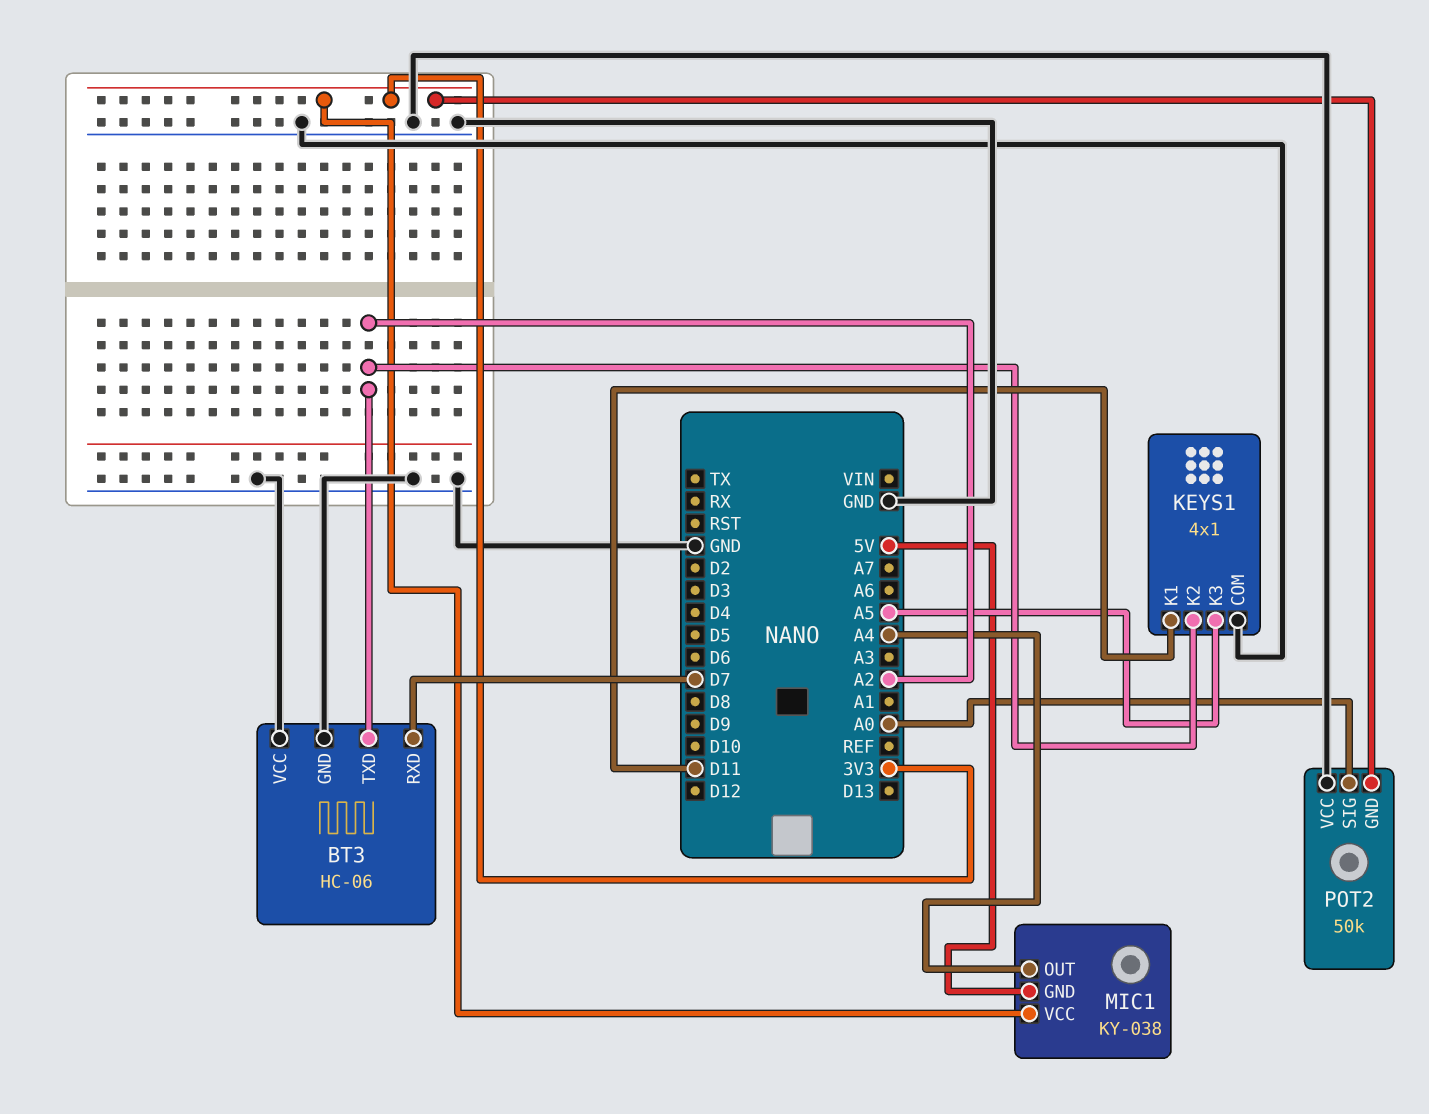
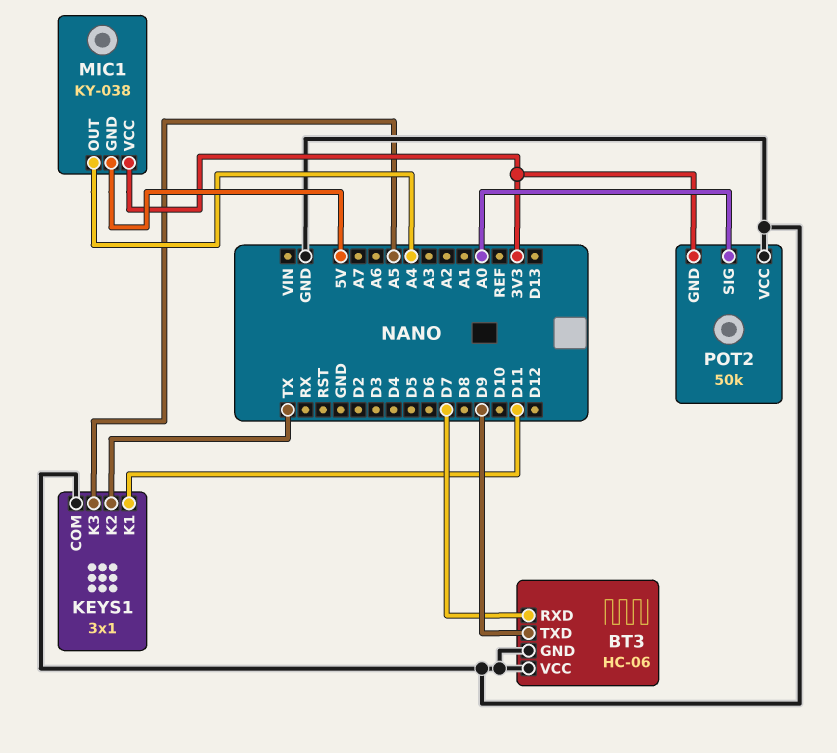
BT3 pin TXD: A2 -> D9
KEYS1: 4x1 -> 3x1
KEYS1 pin K2: A2 -> TX

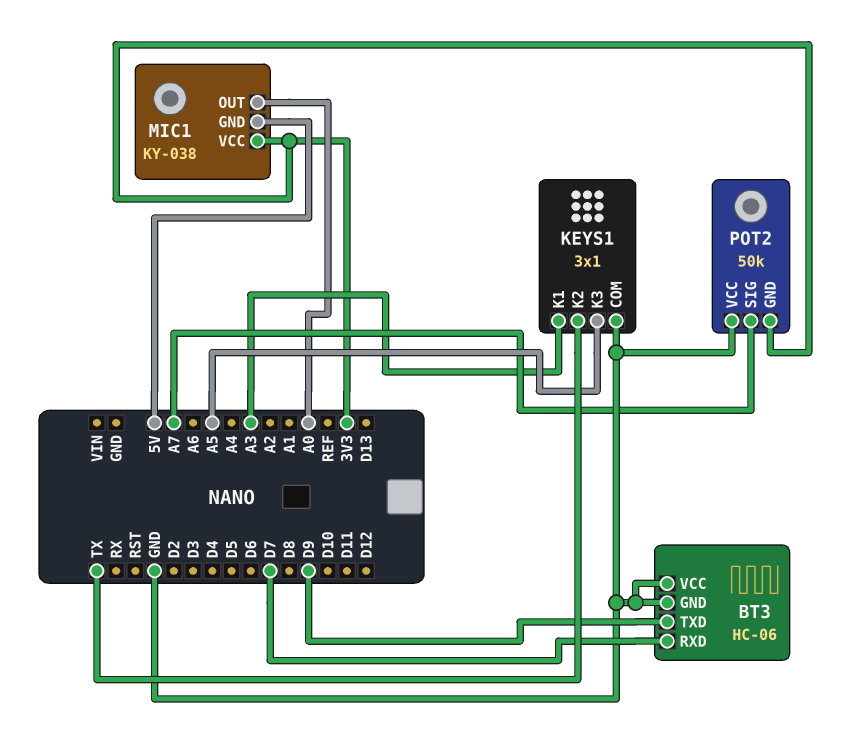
KEYS1 pin K1: D11 -> A3
MIC1 pin OUT: A4 -> A0
POT2 pin SIG: A0 -> A7

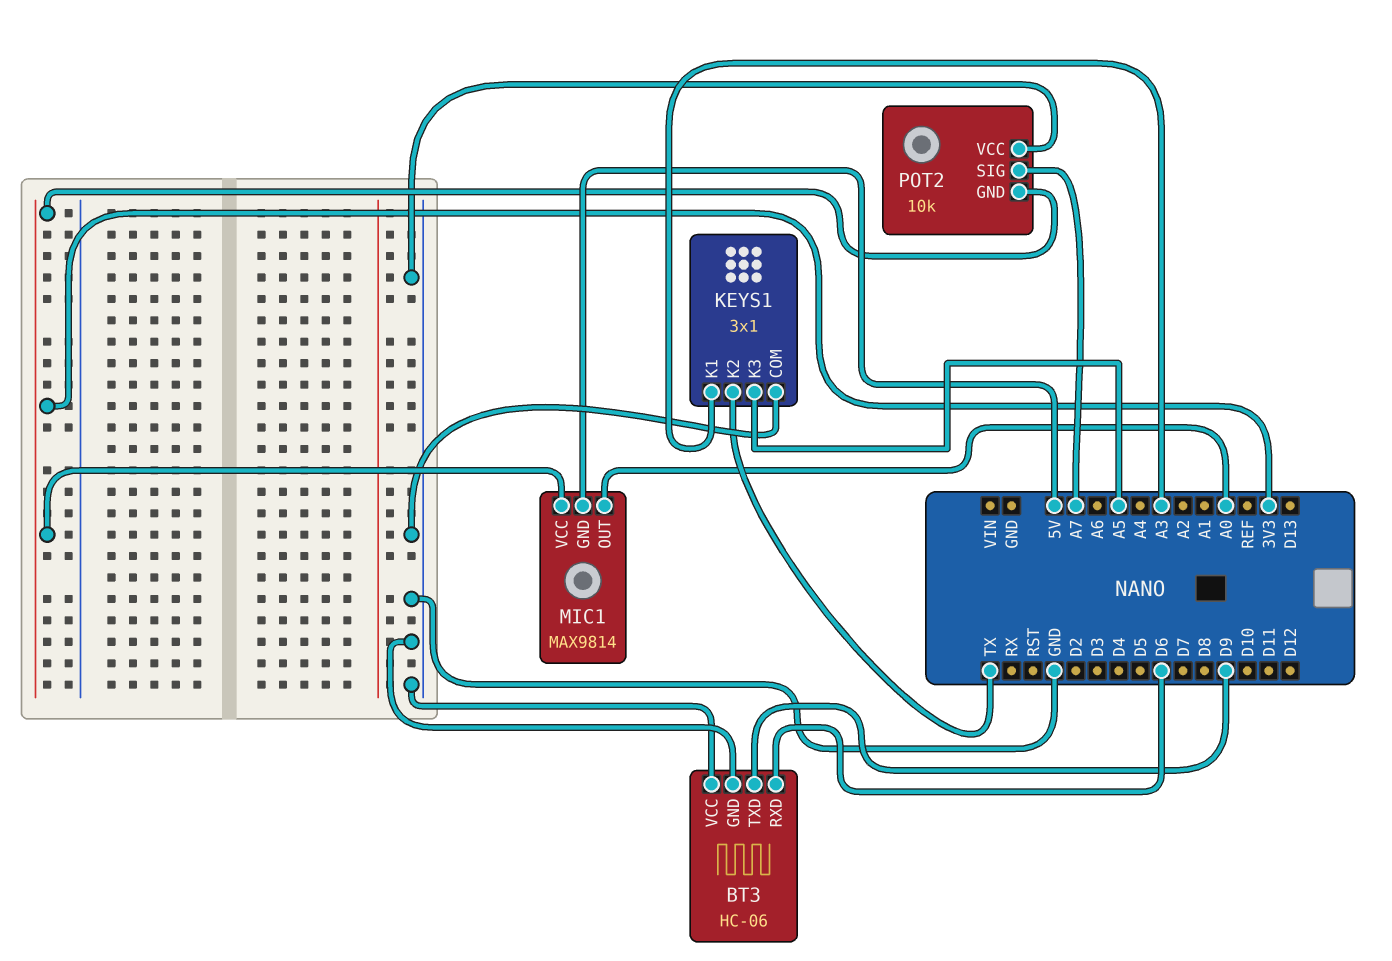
BT3 pin RXD: D7 -> D6
MIC1: KY-038 -> MAX9814
POT2: 50k -> 10k

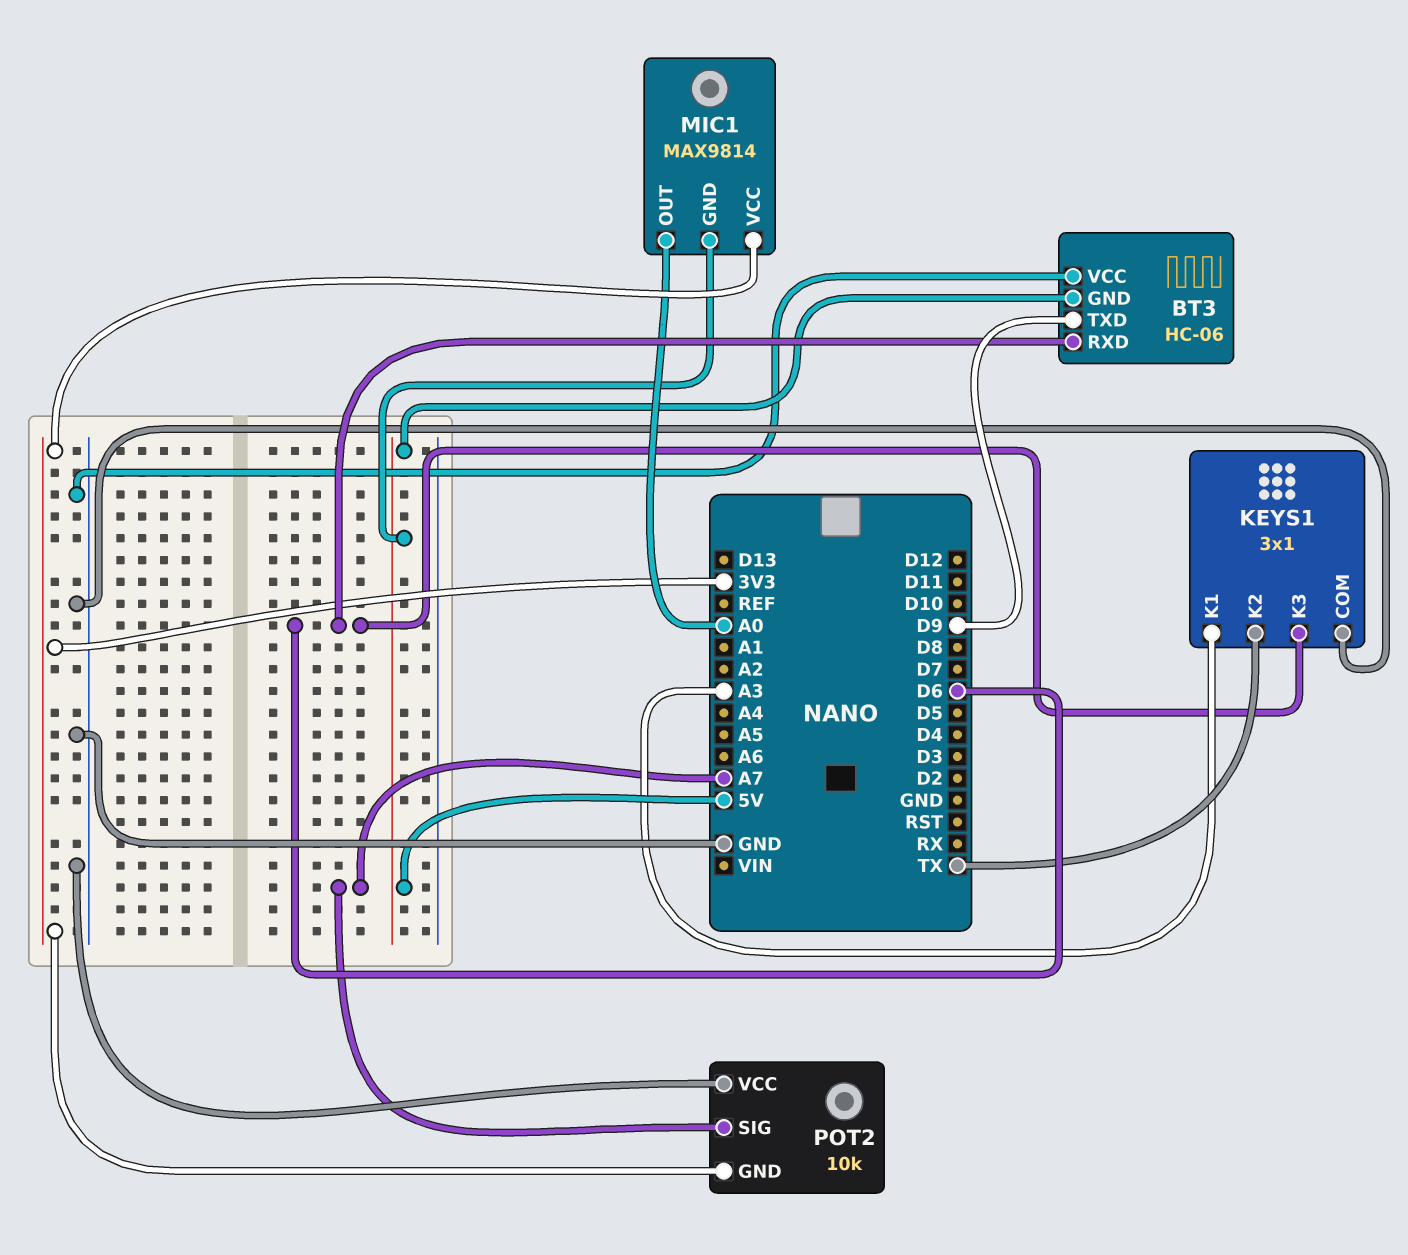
BT3 pin GND: GND -> 5V
KEYS1 pin K3: A5 -> D6

